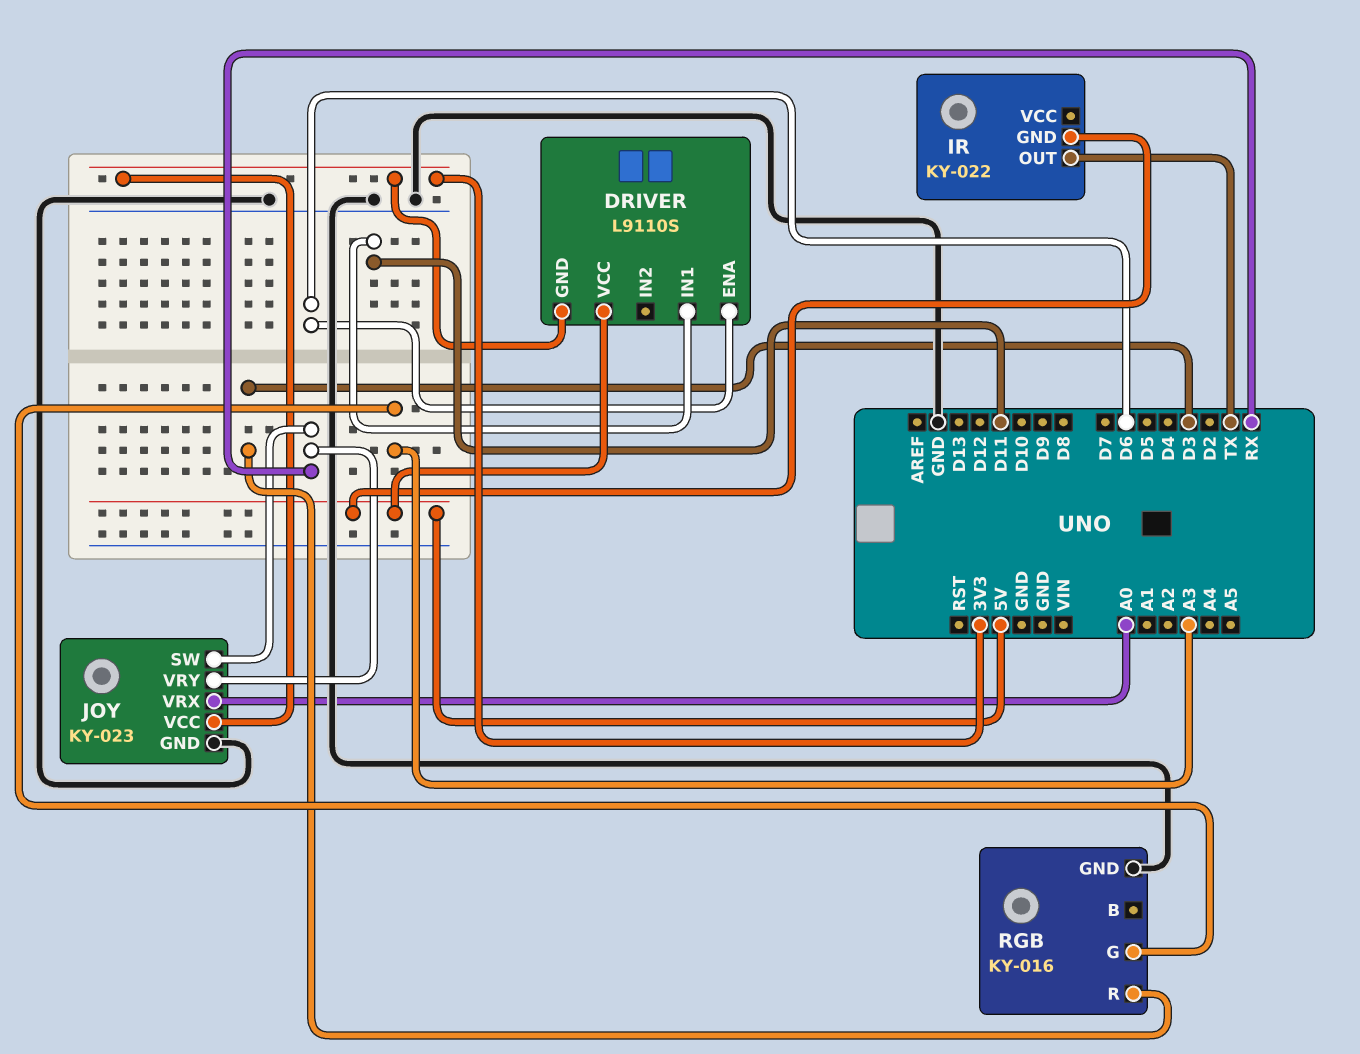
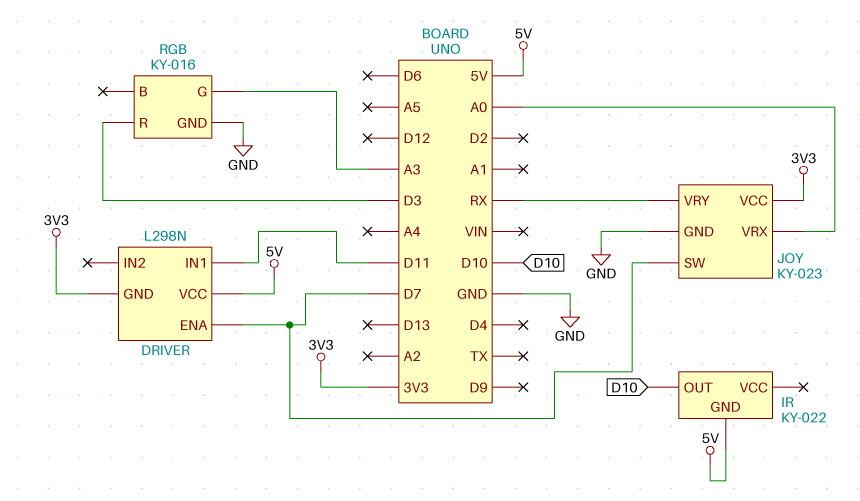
DRIVER: L9110S -> L298N
DRIVER pin ENA: D6 -> D7
IR pin OUT: TX -> D10
JOY pin SW: RX -> D7

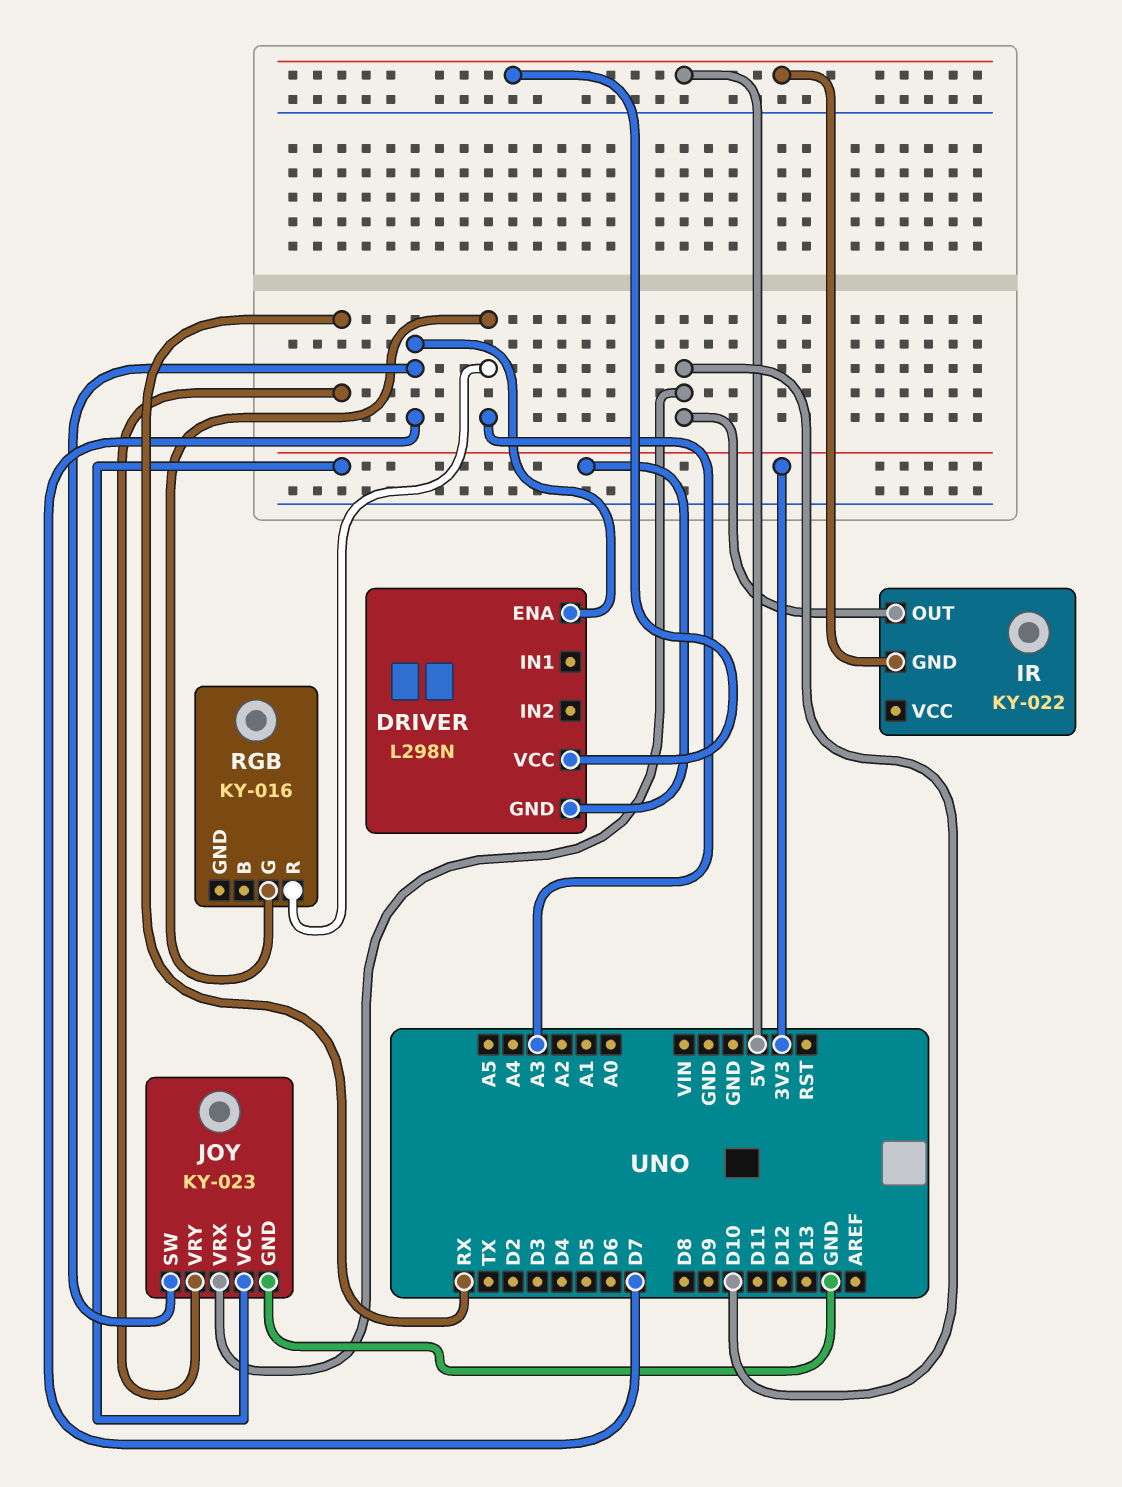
DRIVER pin IN1: D11 -> none
JOY pin VRX: A0 -> D10
RGB pin GND: GND -> none
RGB pin R: D3 -> A3

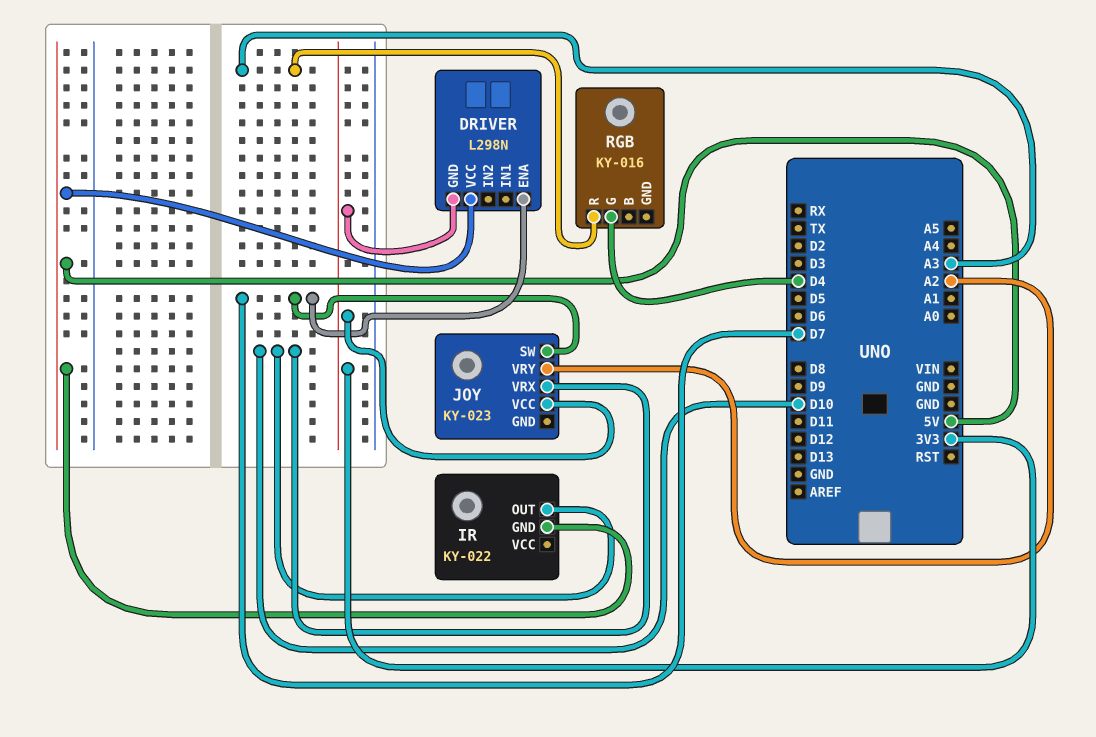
JOY pin GND: GND -> none
JOY pin VRY: RX -> A2
RGB pin G: A3 -> D4

